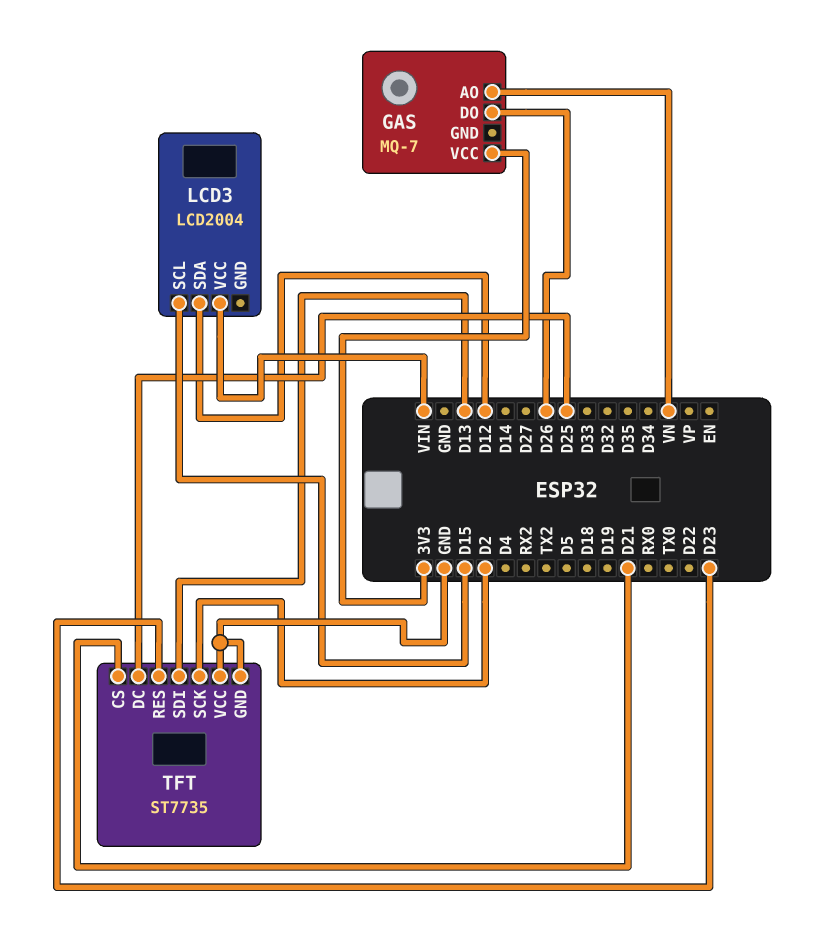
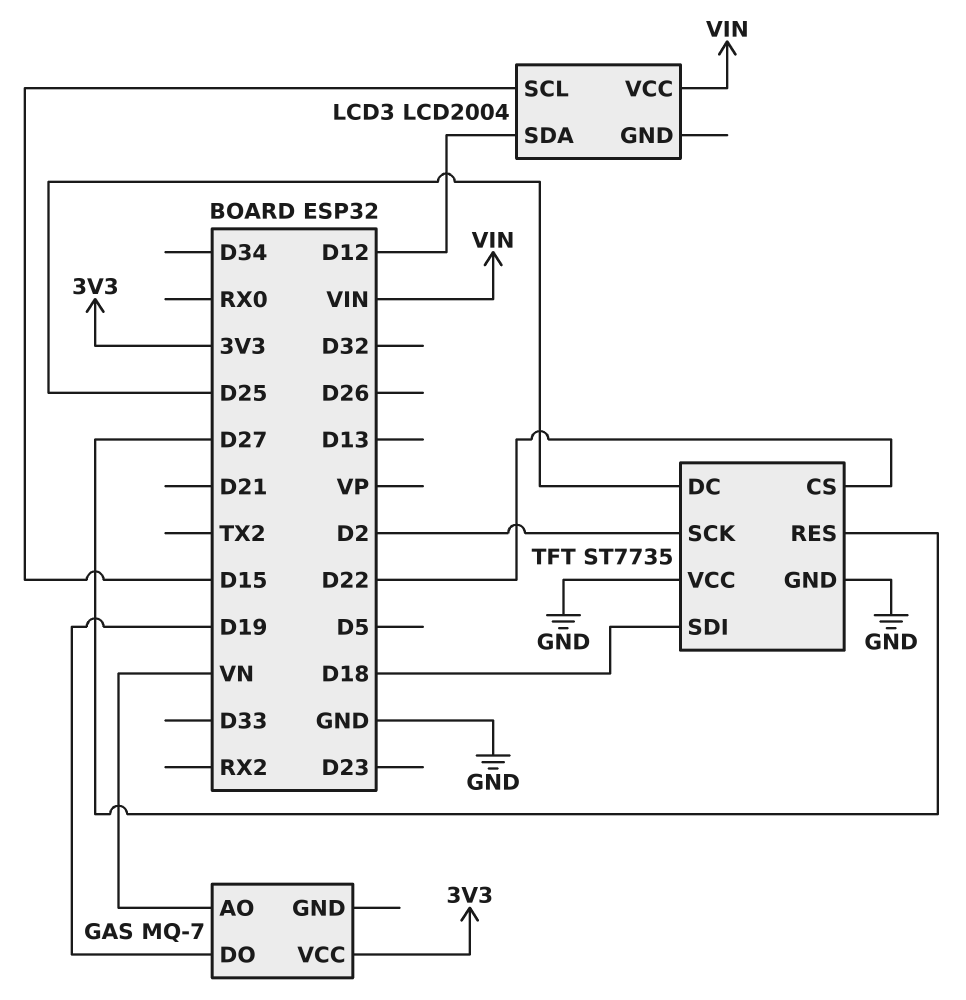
GAS pin DO: D26 -> D19
TFT pin CS: D21 -> D22
TFT pin RES: D23 -> D27
TFT pin SDI: D13 -> D18

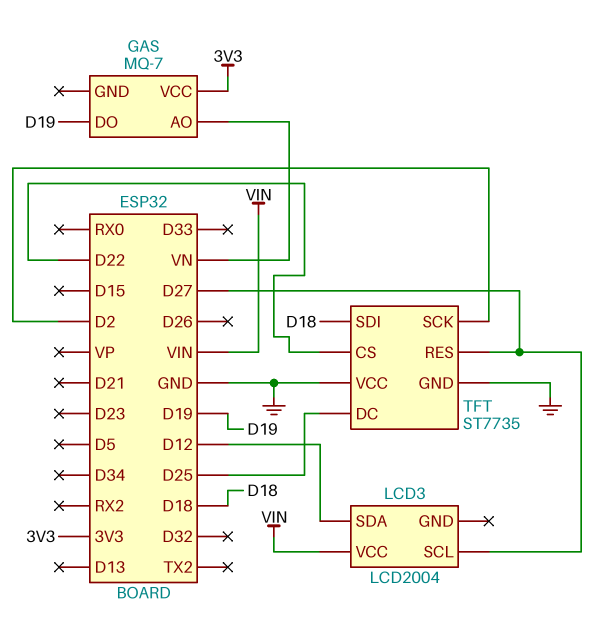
LCD3 pin SCL: D15 -> D27

